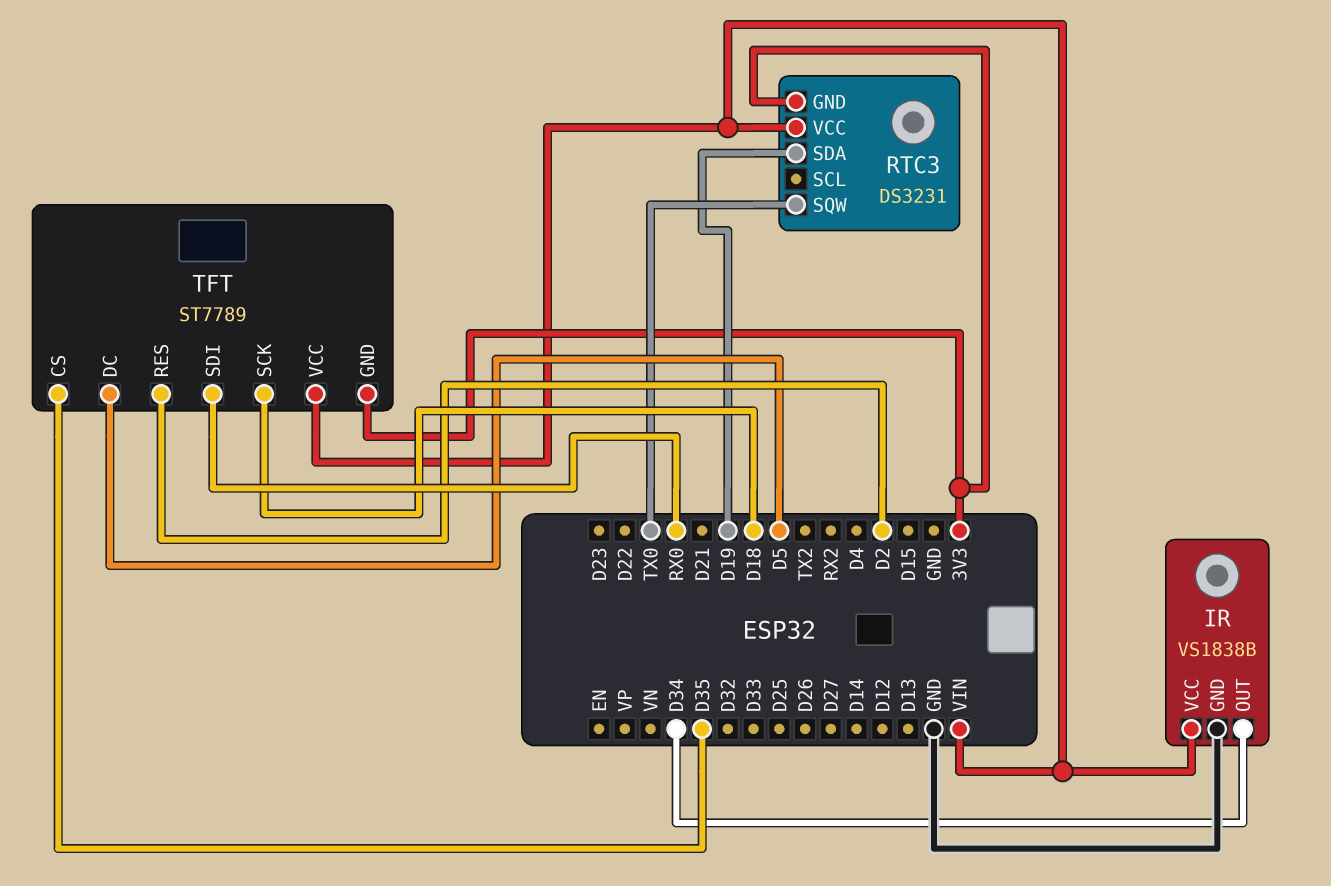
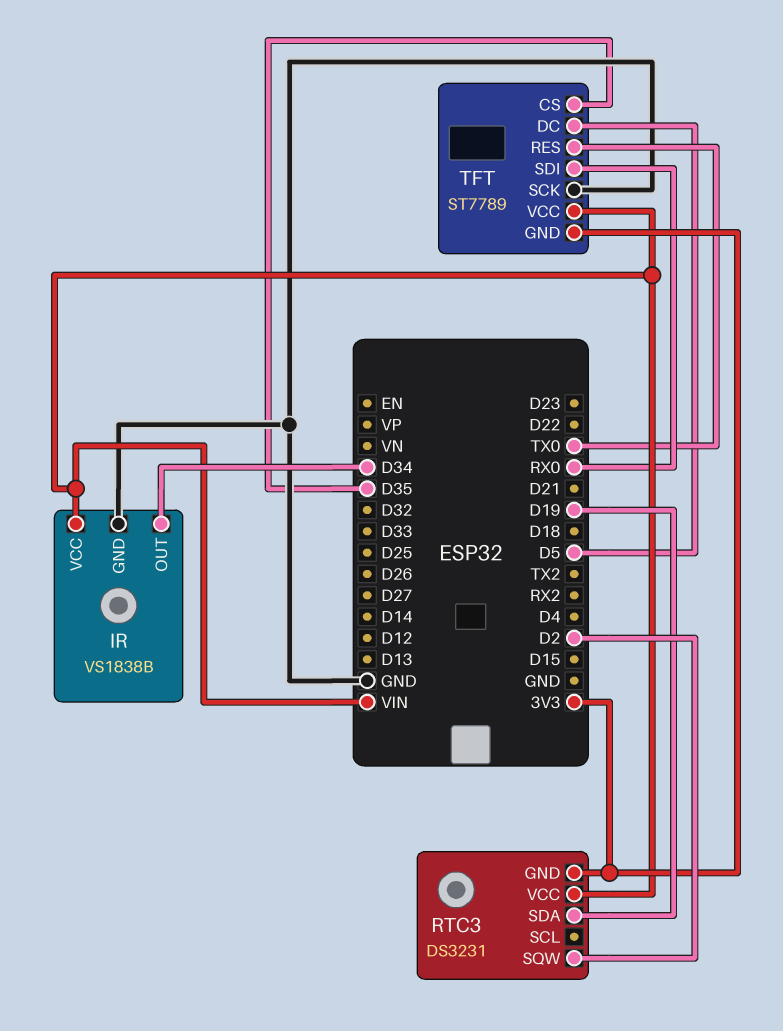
RTC3 pin SQW: TX0 -> D2
TFT pin RES: D2 -> TX0
TFT pin SCK: D18 -> GND

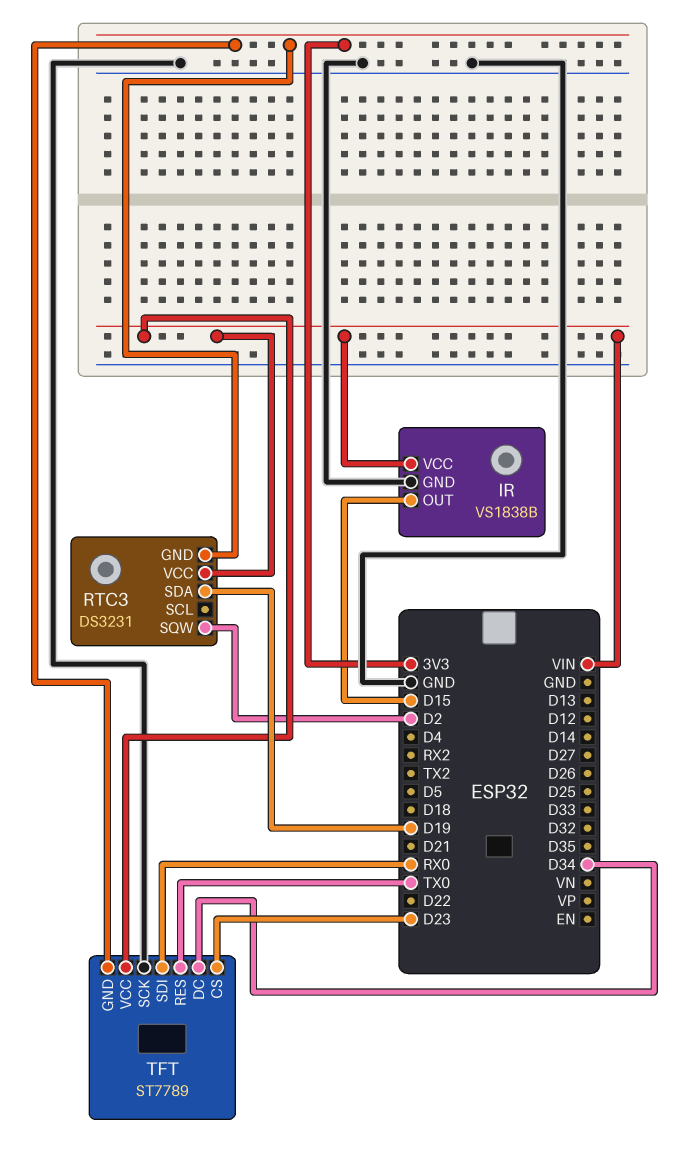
IR pin OUT: D34 -> D15
TFT pin CS: D35 -> D23
TFT pin DC: D5 -> D34

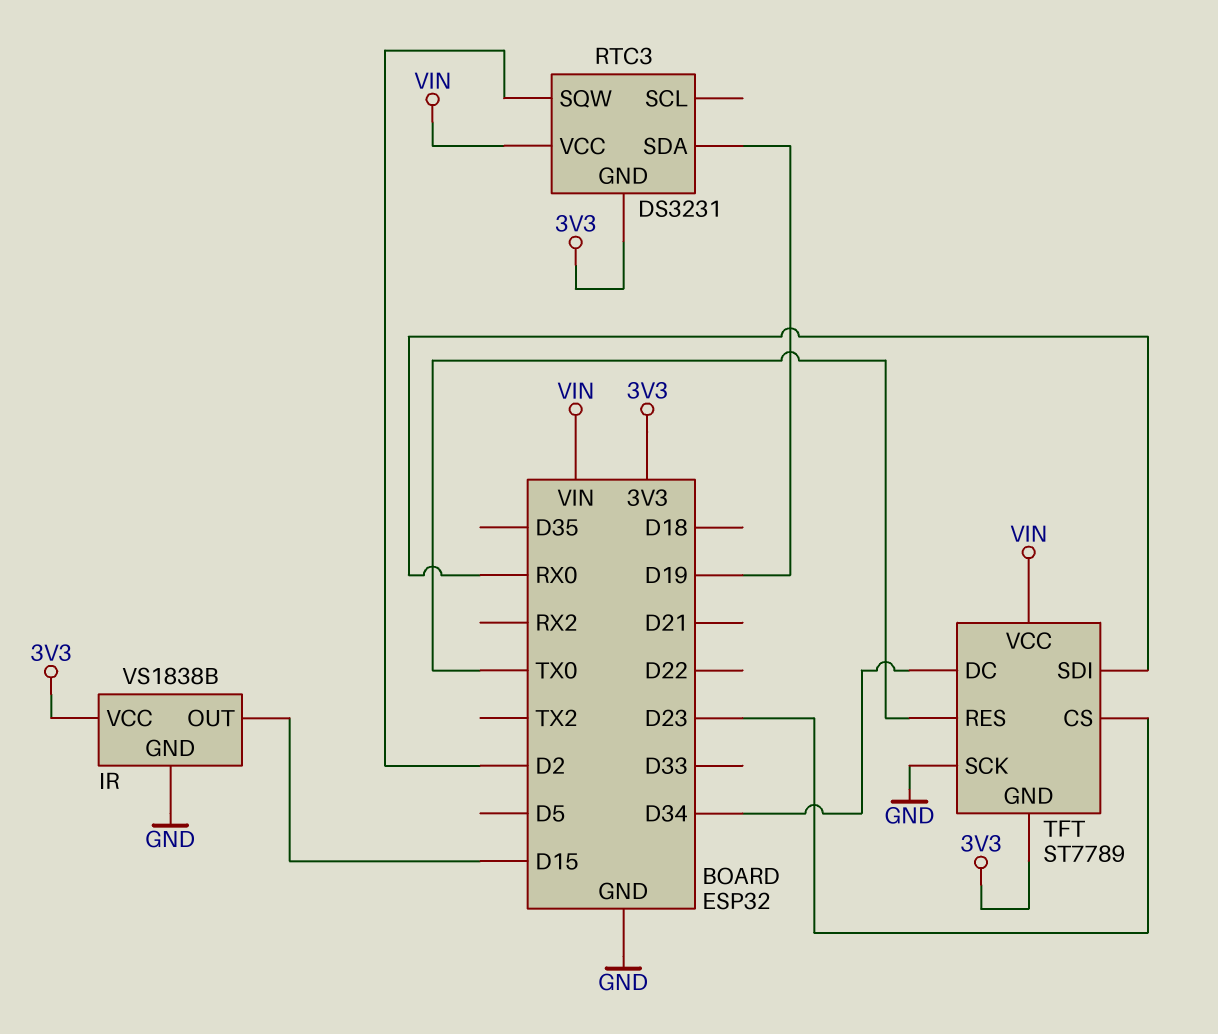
IR pin VCC: VIN -> 3V3

